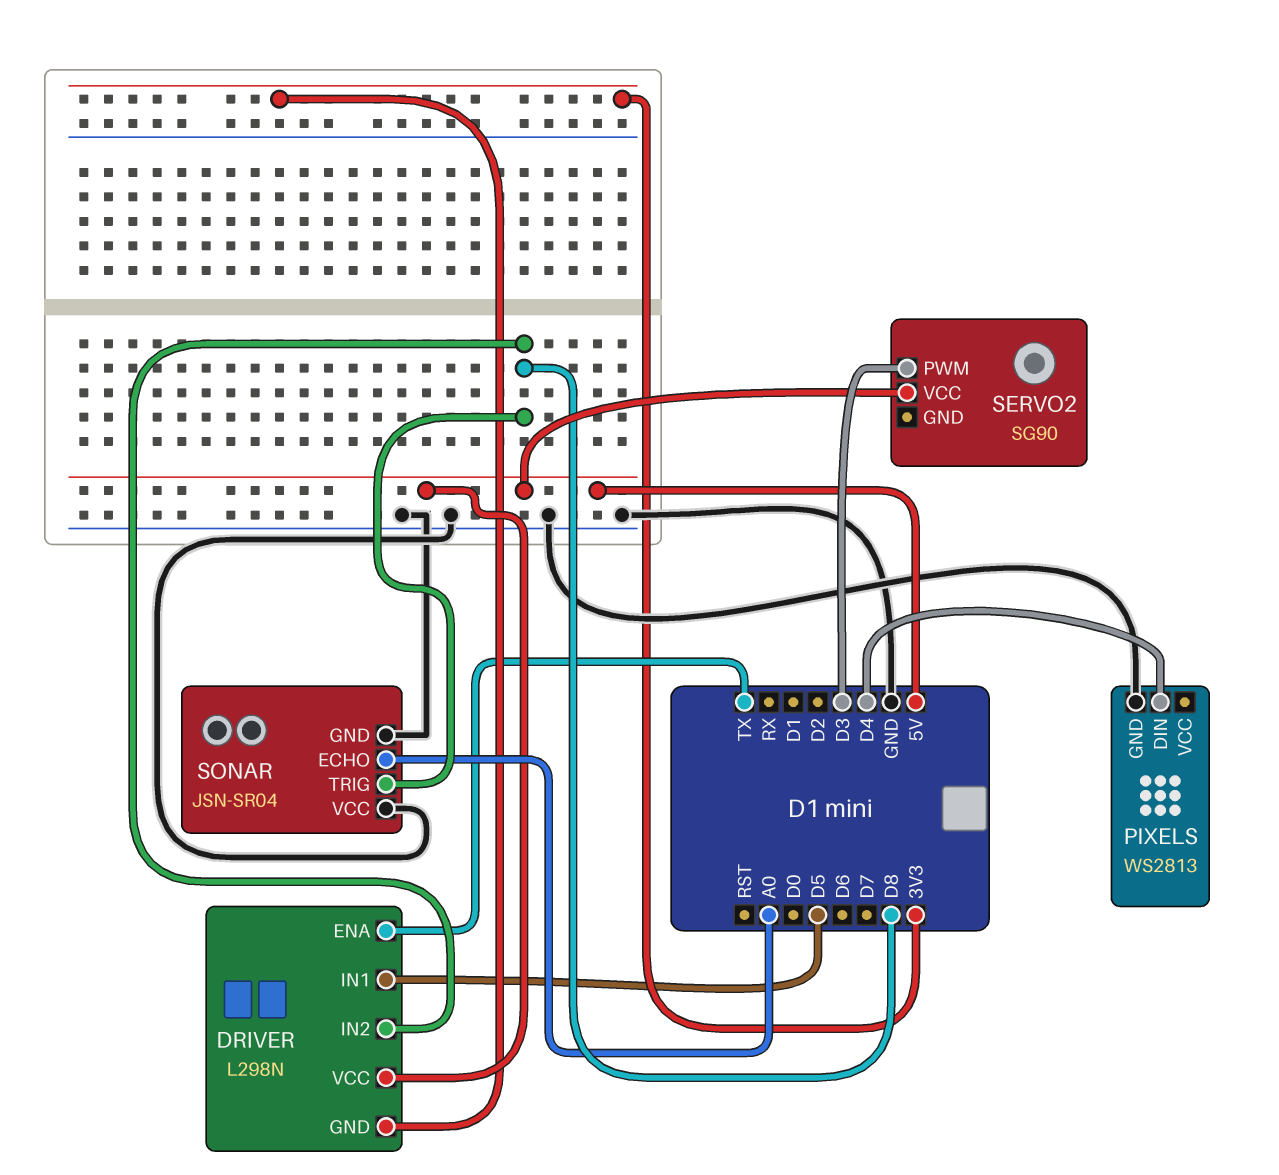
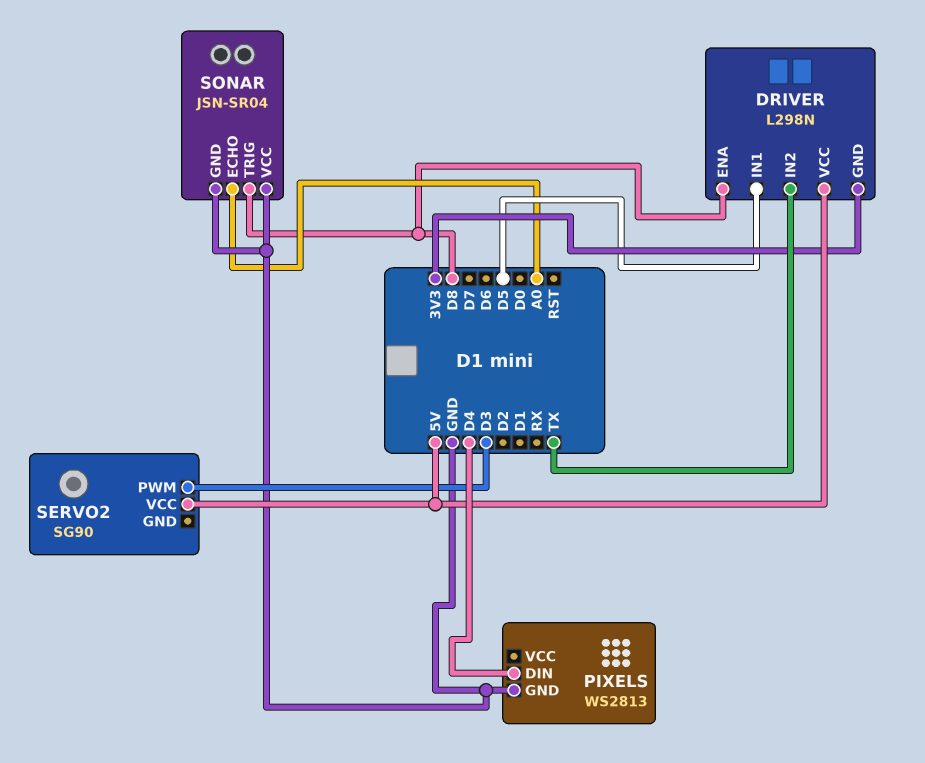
DRIVER pin ENA: TX -> D8
DRIVER pin IN2: D8 -> TX

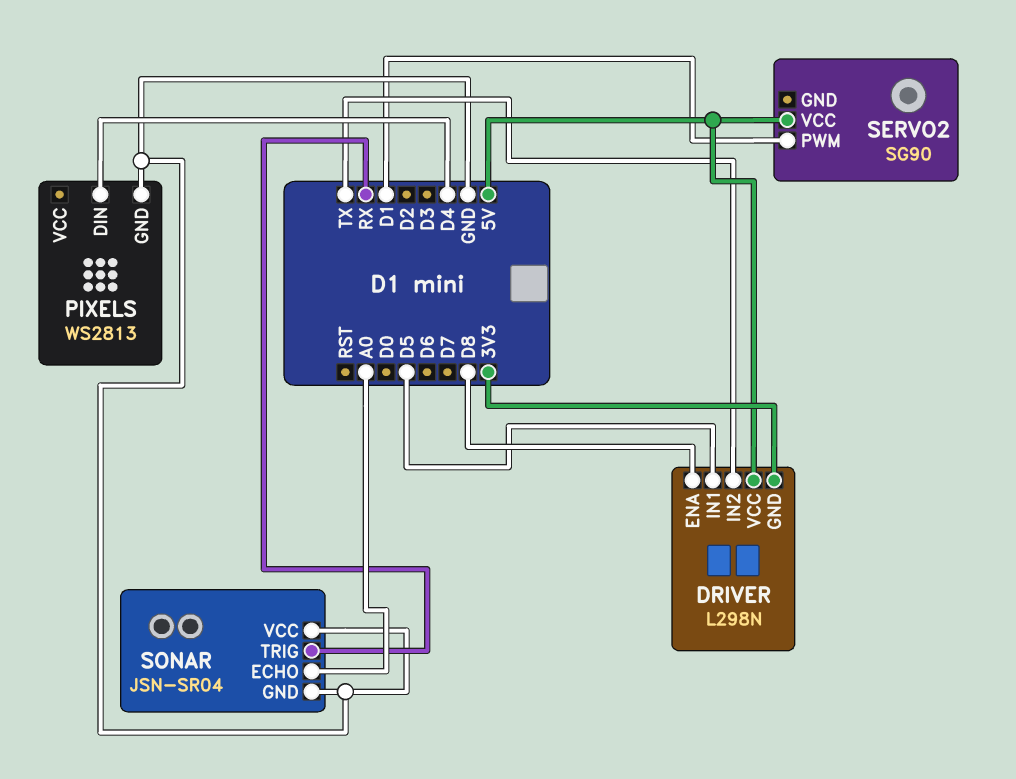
SERVO2 pin PWM: D3 -> D1
SONAR pin TRIG: D8 -> RX

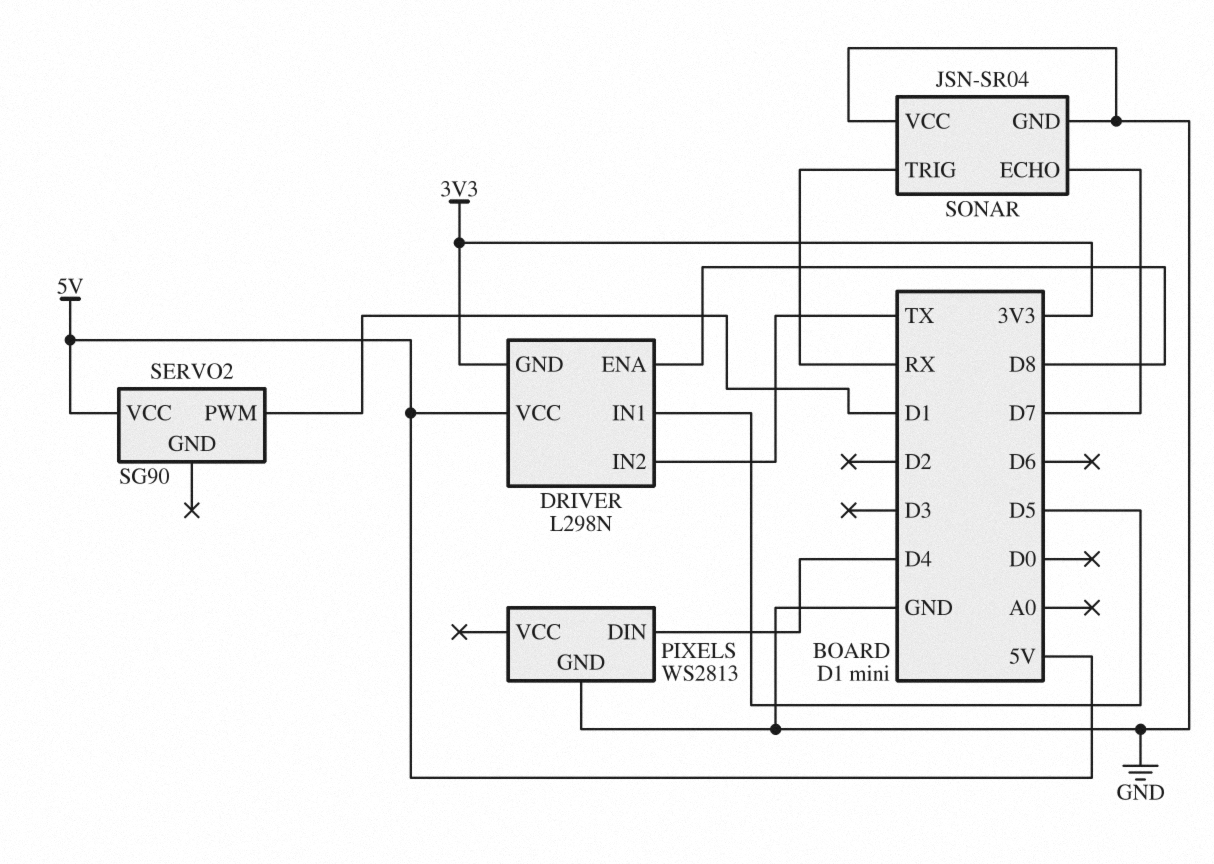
SONAR pin ECHO: A0 -> D7

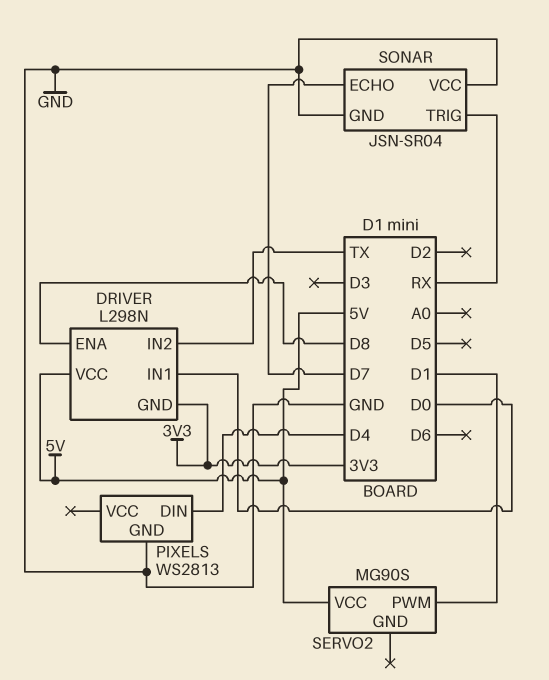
DRIVER pin IN1: D5 -> D0
SERVO2: SG90 -> MG90S

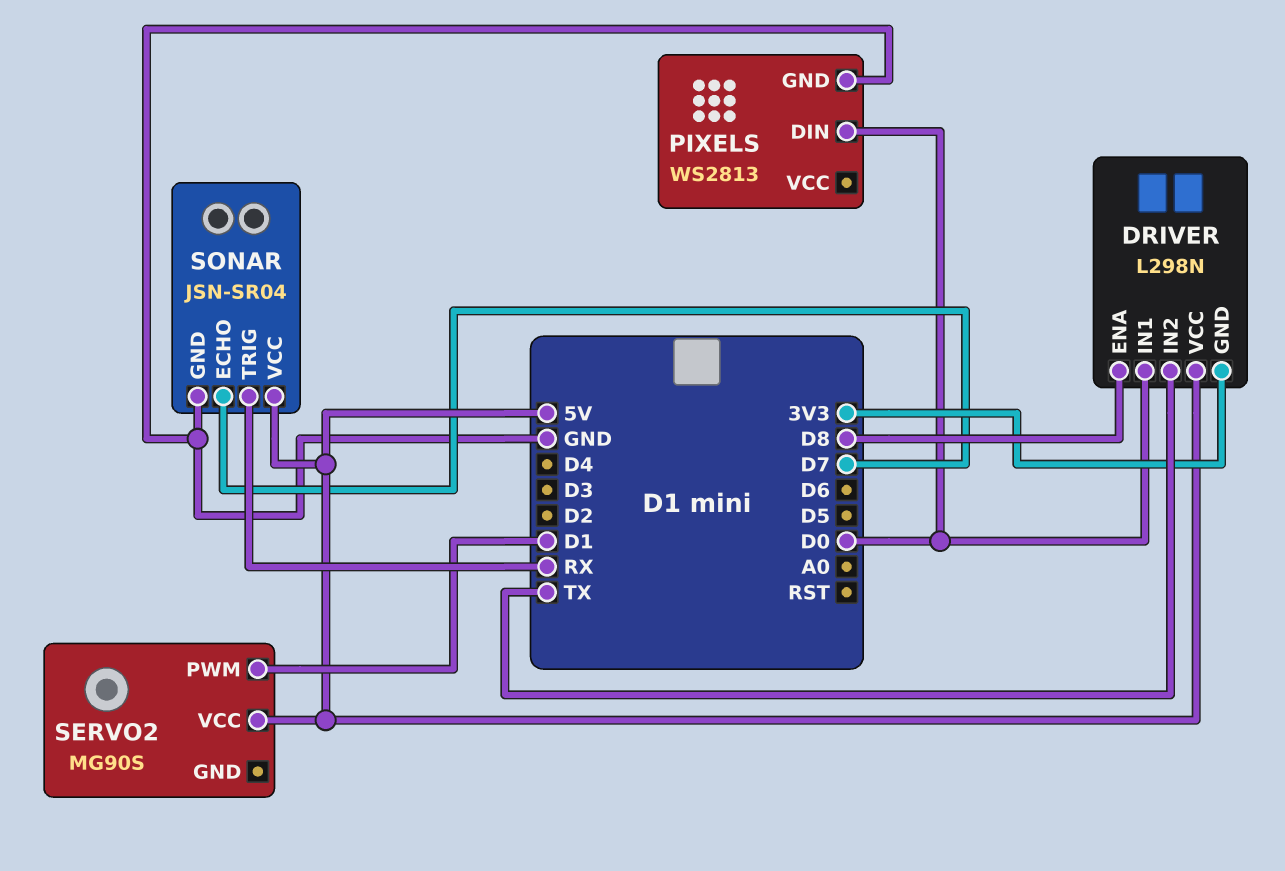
PIXELS pin DIN: D4 -> D0
SONAR pin VCC: GND -> 5V

